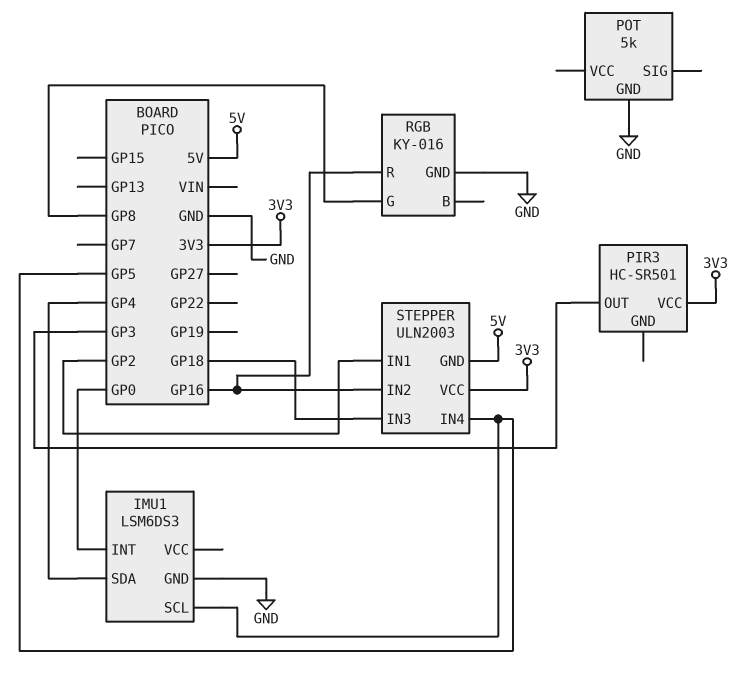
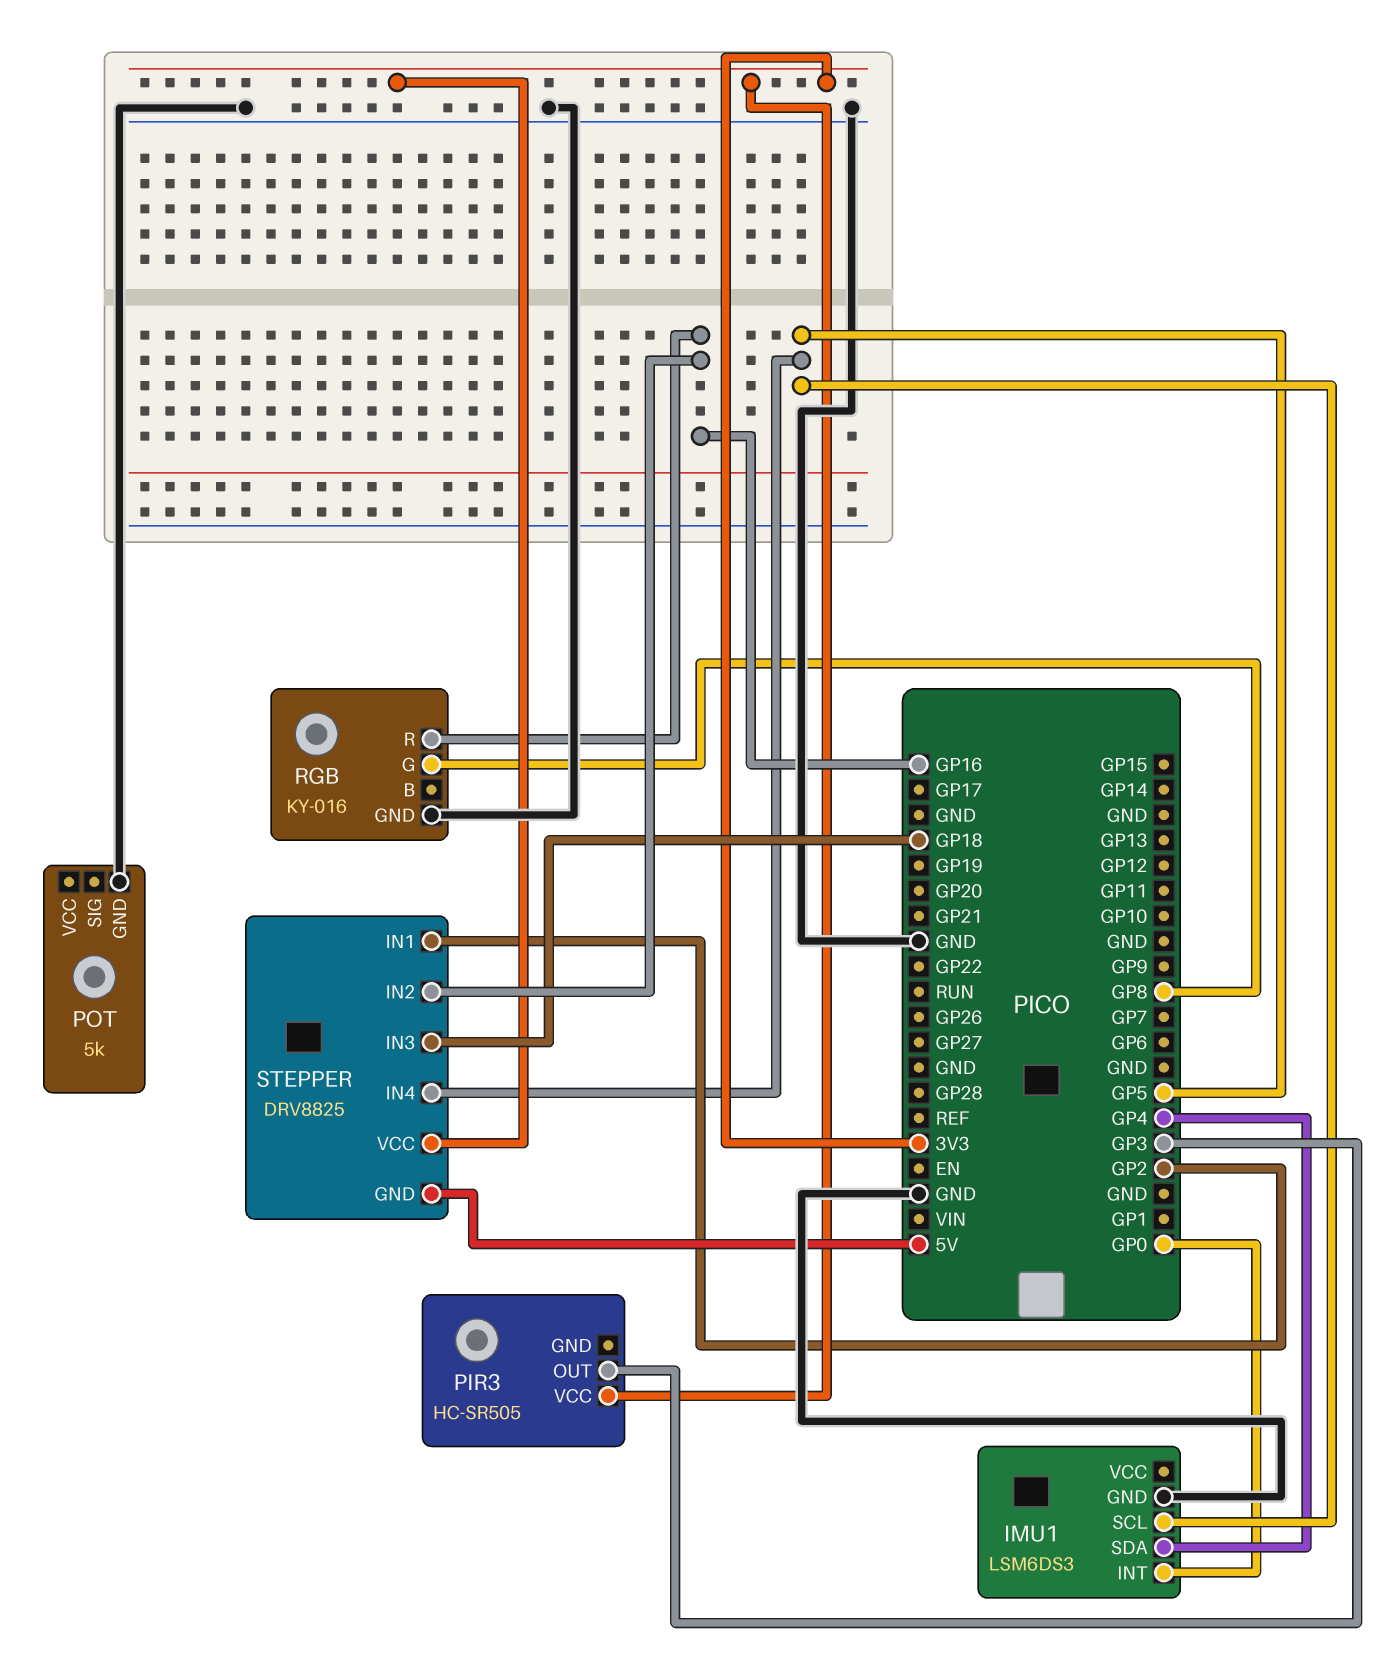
PIR3: HC-SR501 -> HC-SR505
STEPPER: ULN2003 -> DRV8825

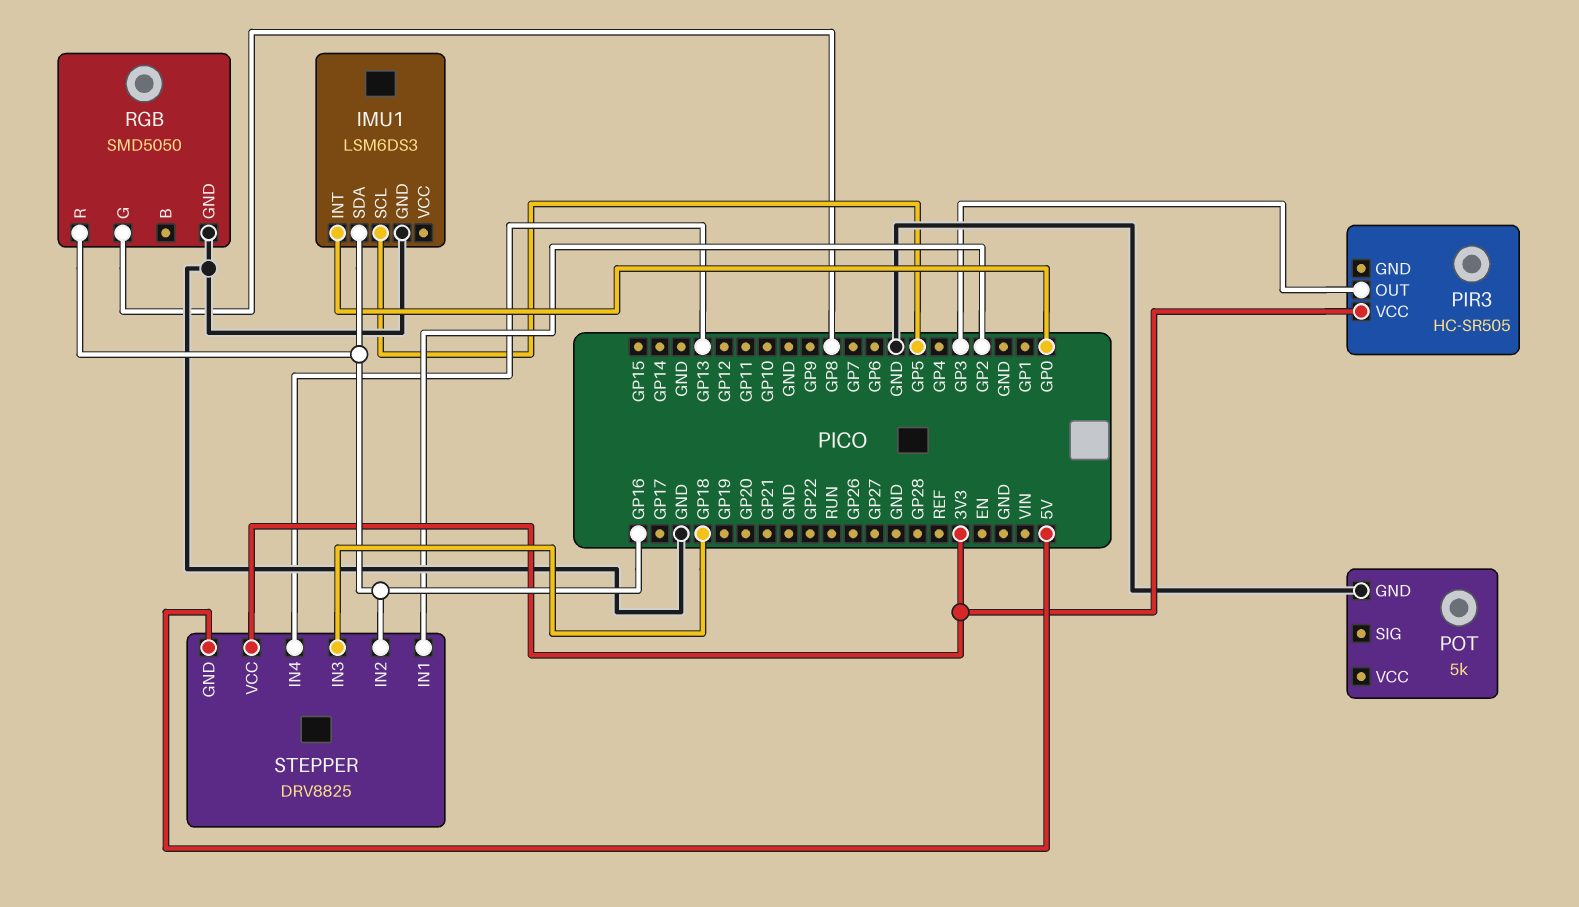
IMU1 pin SDA: GP4 -> GP16
RGB: KY-016 -> SMD5050
STEPPER pin IN4: GP5 -> GP13

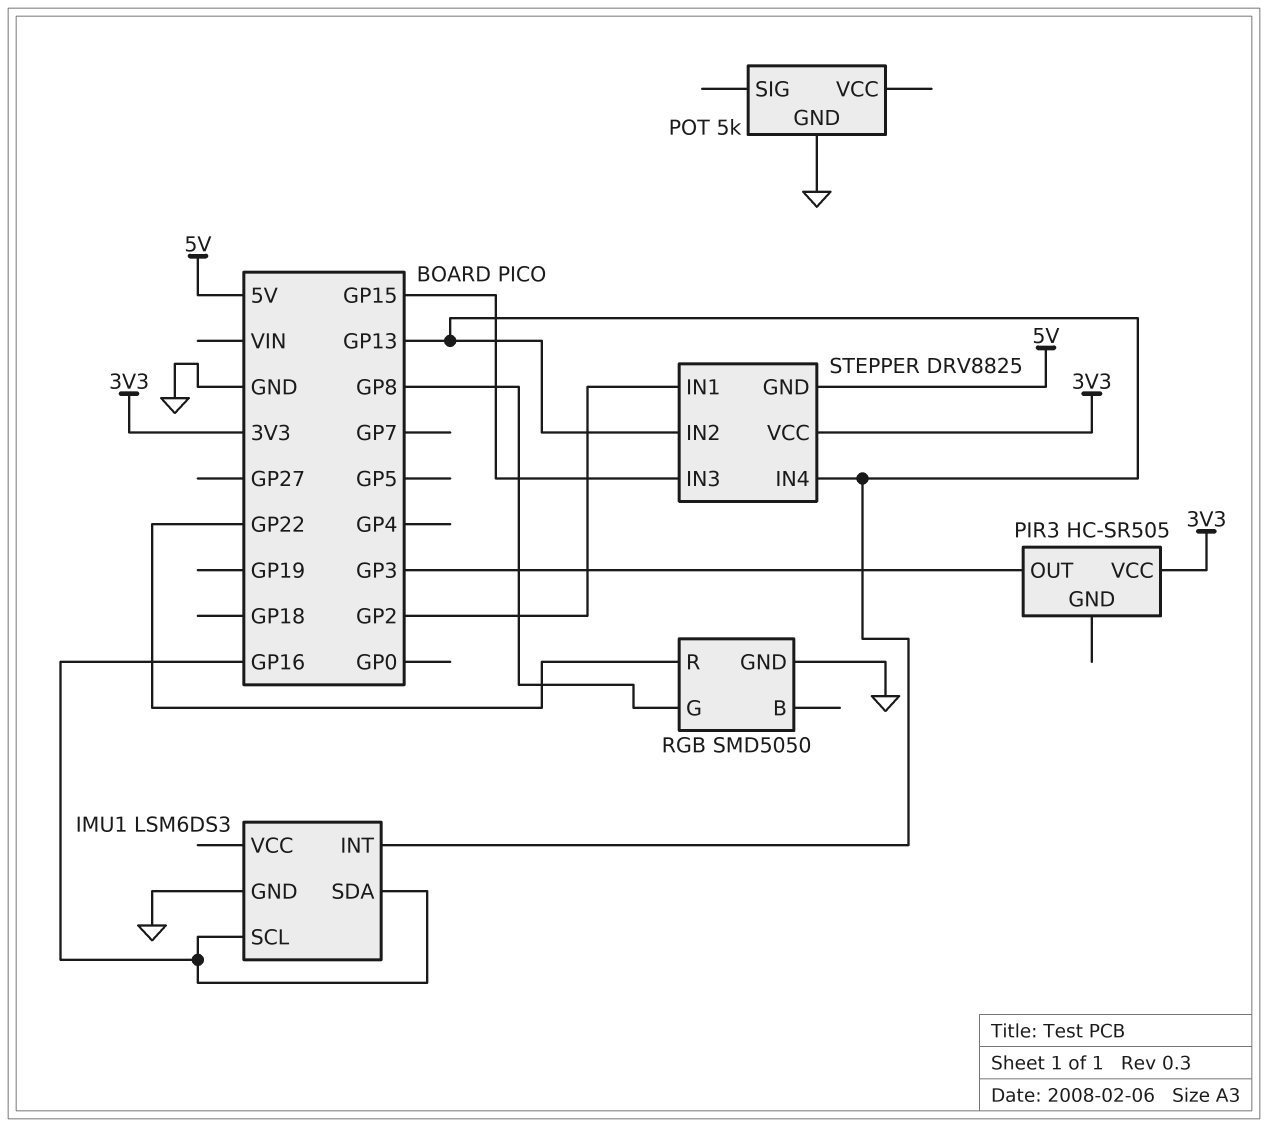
IMU1 pin INT: GP0 -> GP13
IMU1 pin SCL: GP5 -> GP16
RGB pin R: GP16 -> GP22
STEPPER pin IN2: GP16 -> GP13
STEPPER pin IN3: GP18 -> GP15

